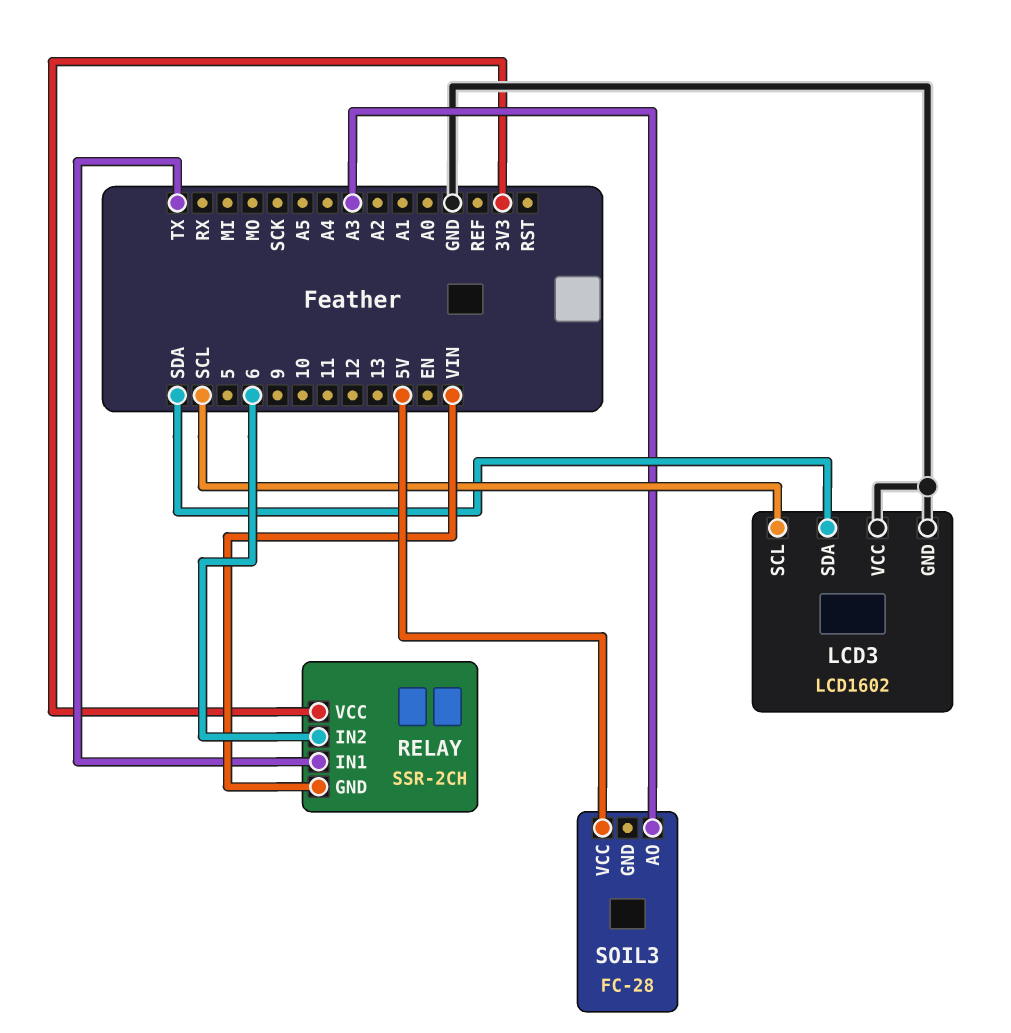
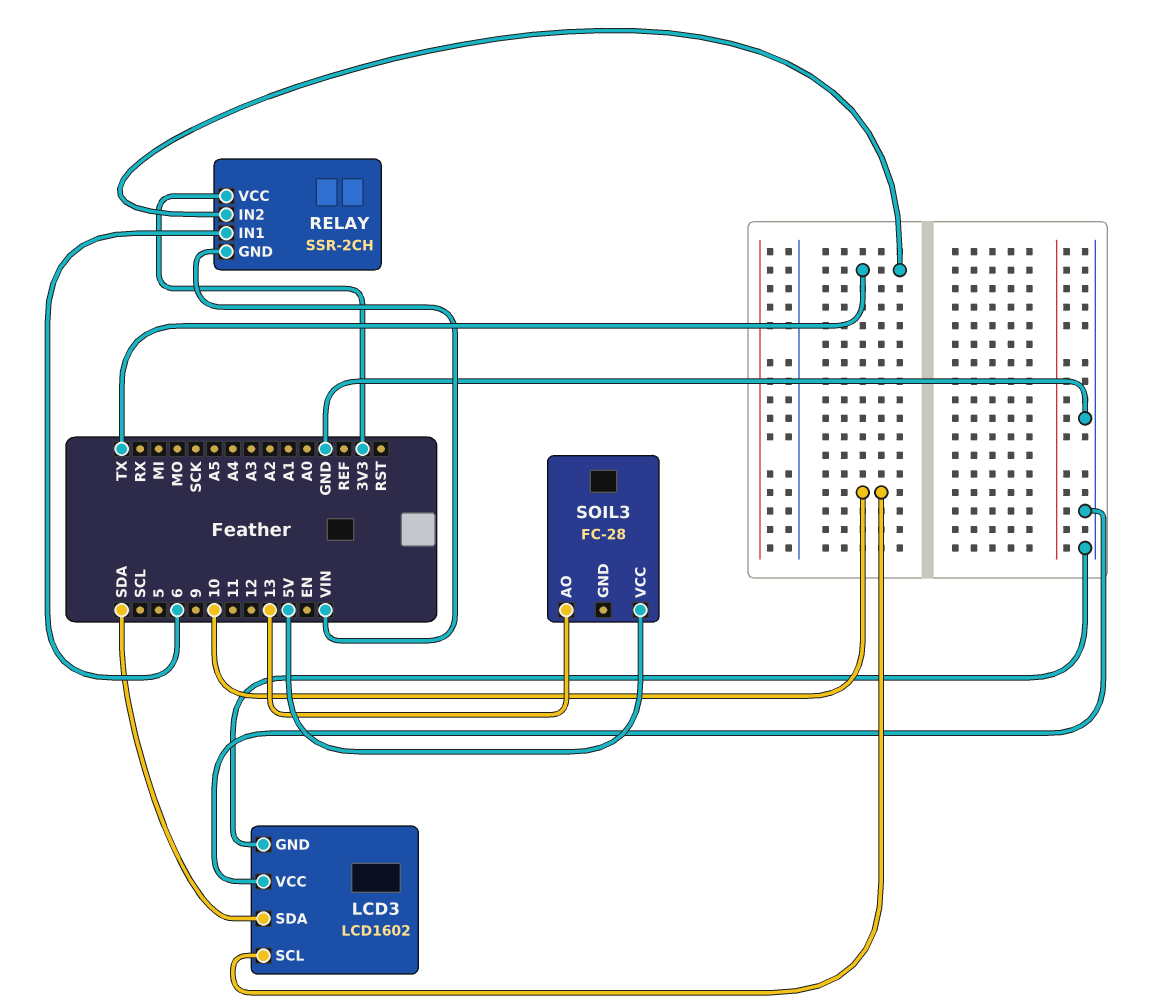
LCD3 pin SCL: SCL -> 10
RELAY pin IN1: TX -> 6
RELAY pin IN2: 6 -> TX
SOIL3 pin AO: A3 -> 13

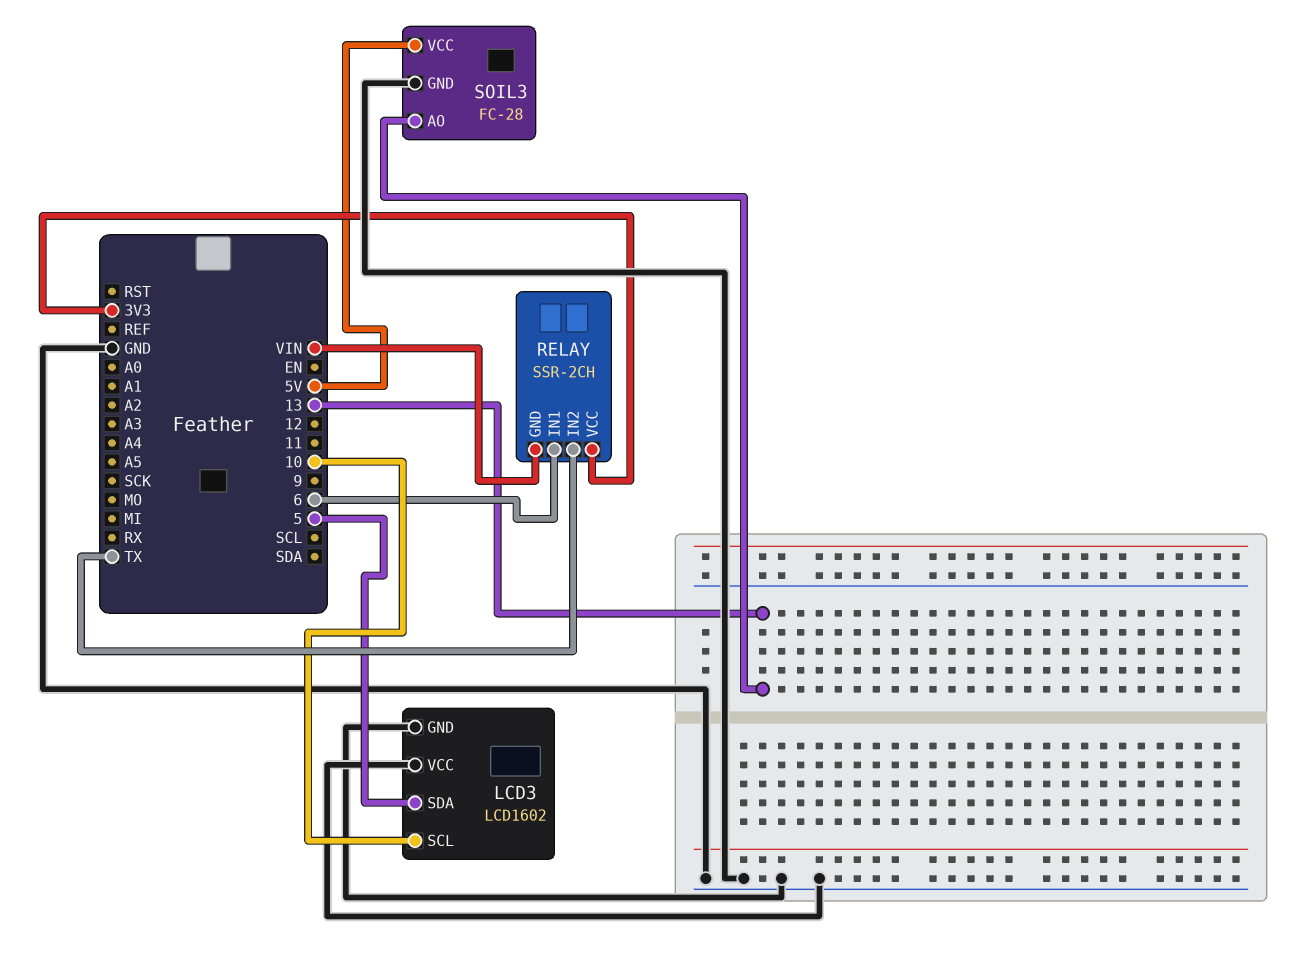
LCD3 pin SDA: SDA -> 5
SOIL3 pin GND: none -> GND

